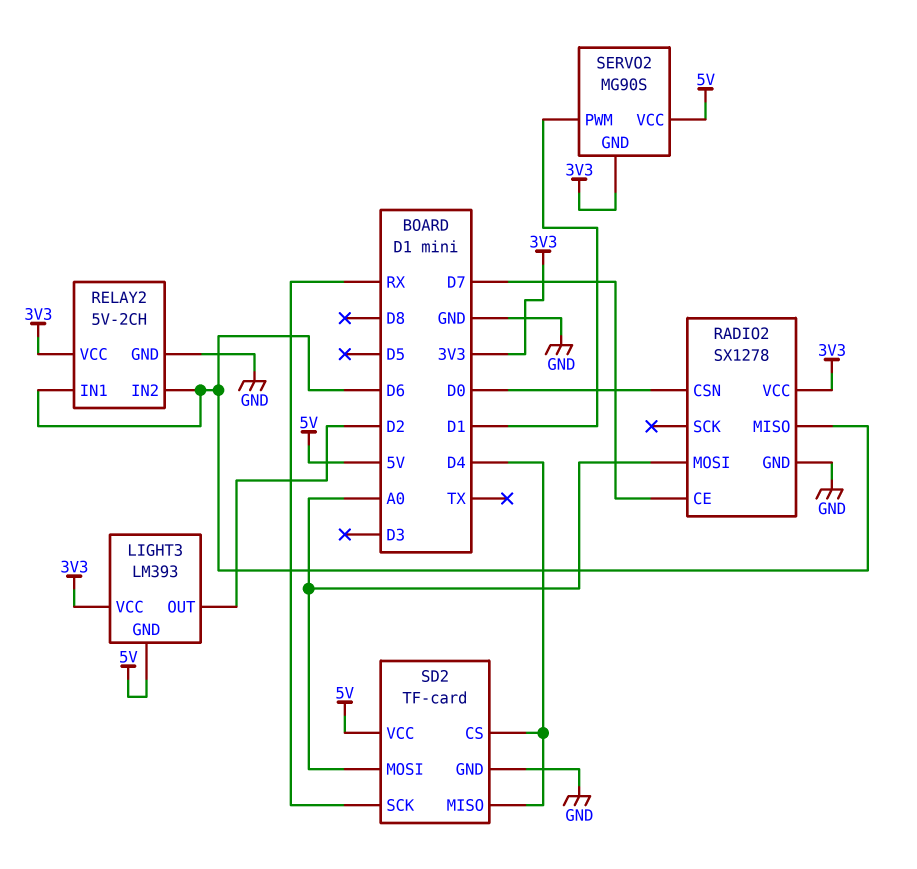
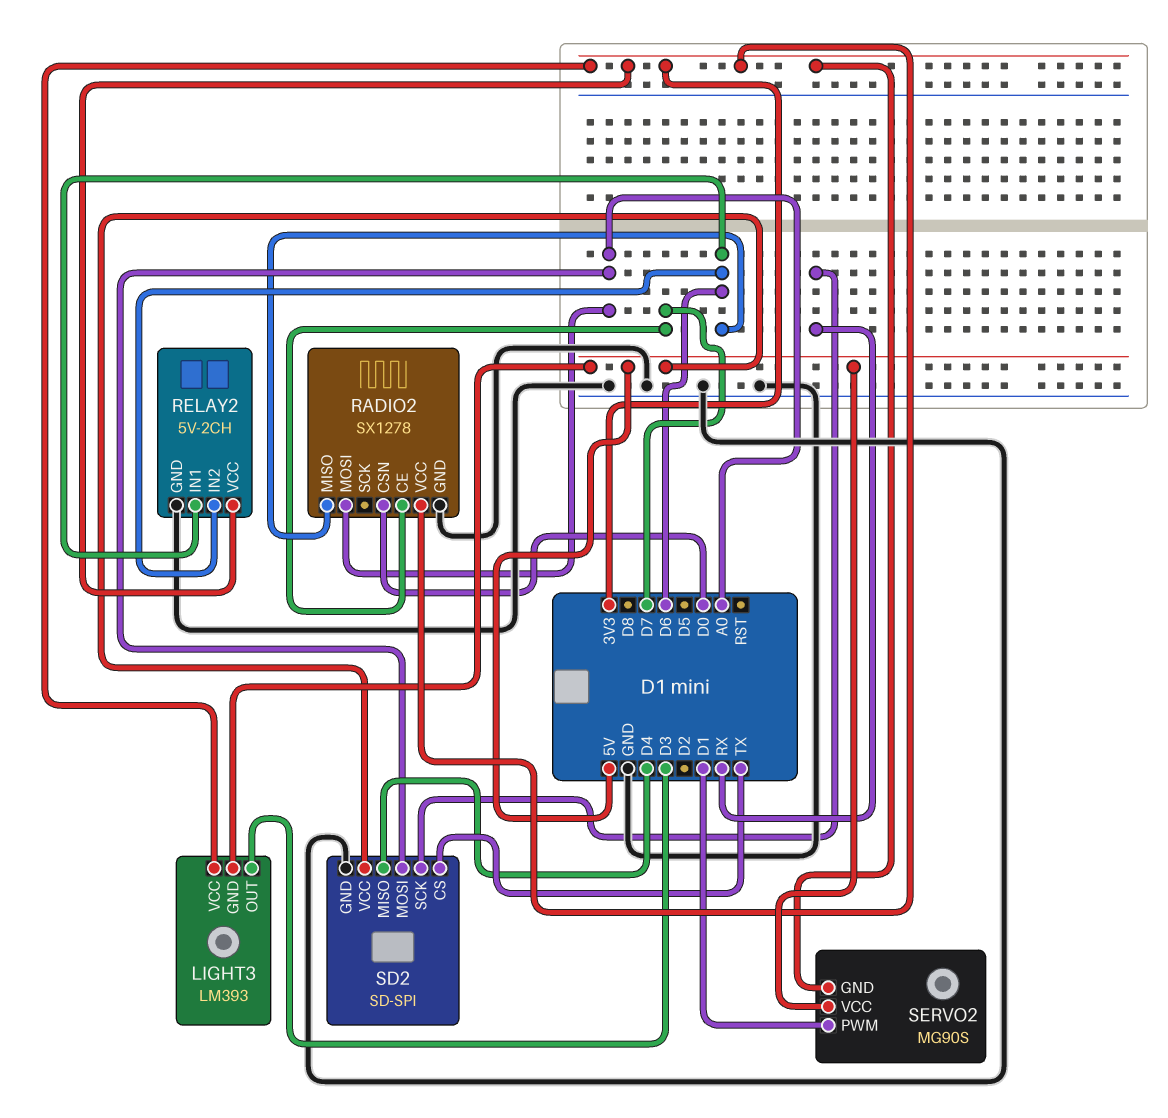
LIGHT3 pin OUT: D2 -> D3
SD2: TF-card -> SD-SPI
SD2 pin CS: D4 -> TX

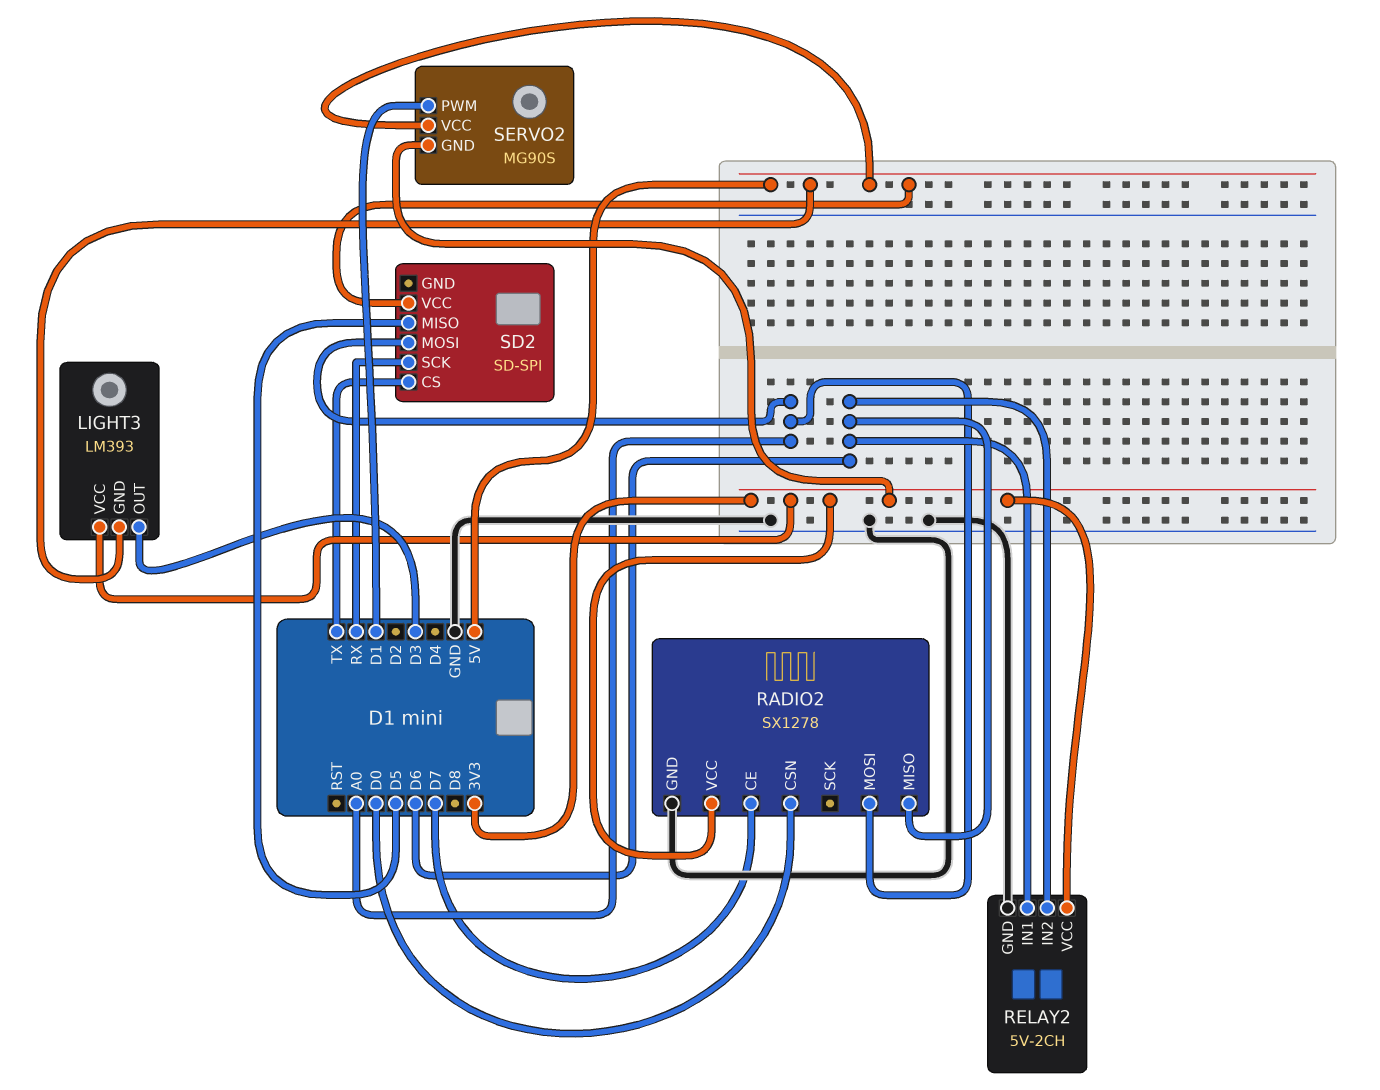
SD2 pin GND: GND -> none
SD2 pin MISO: D4 -> D5

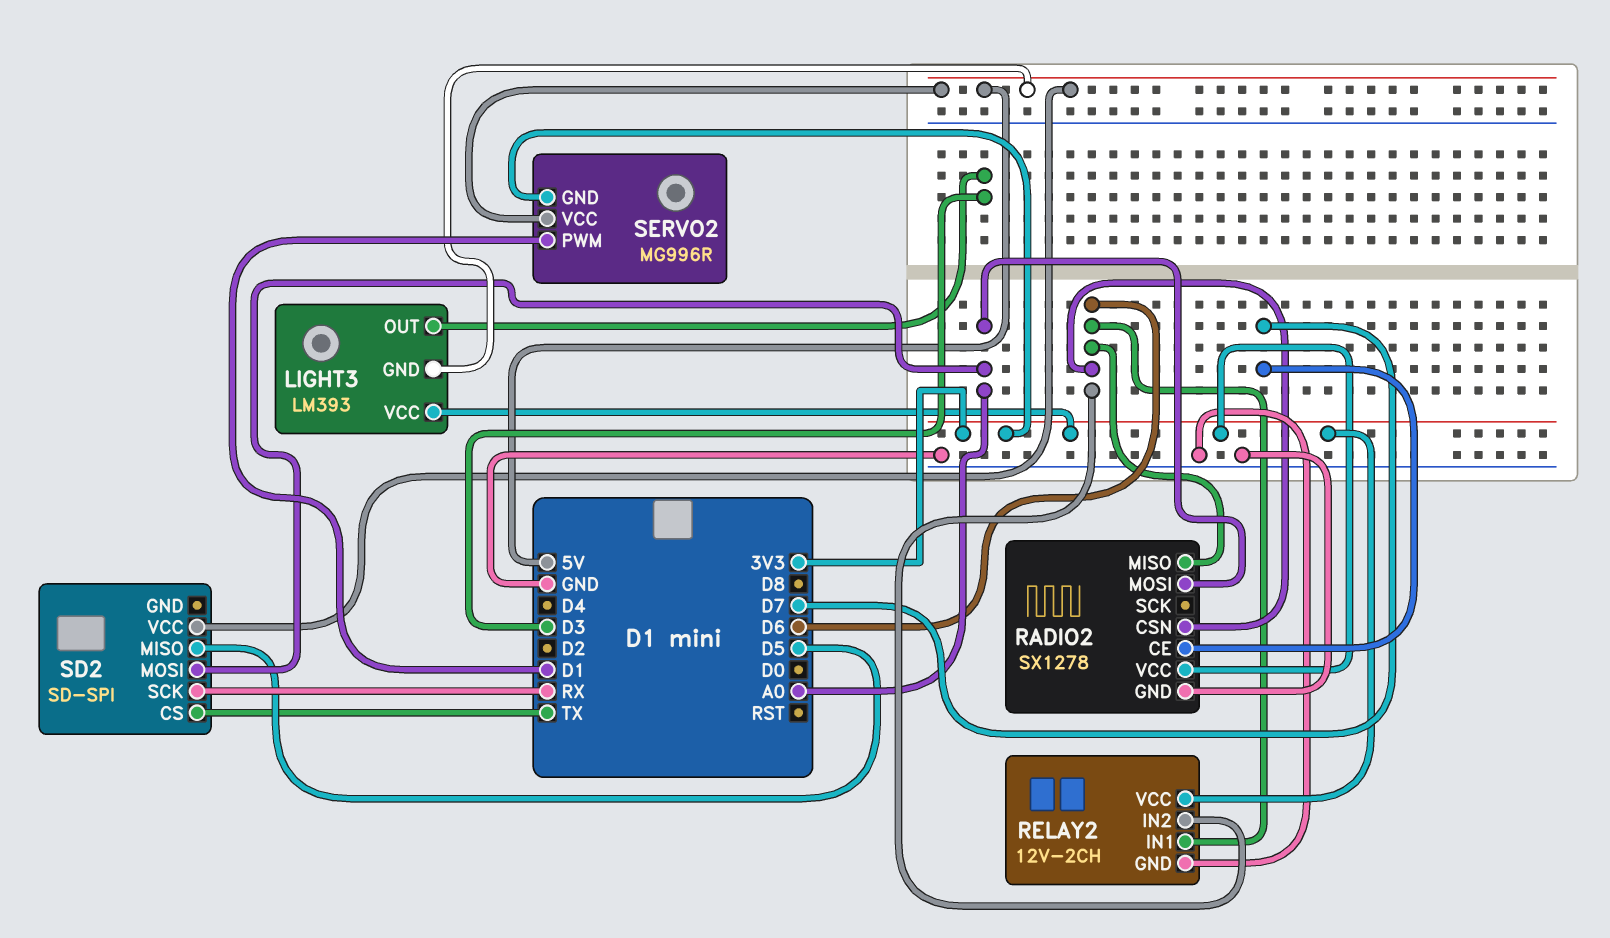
RADIO2 pin CSN: D0 -> D6
RELAY2: 5V-2CH -> 12V-2CH
SERVO2: MG90S -> MG996R

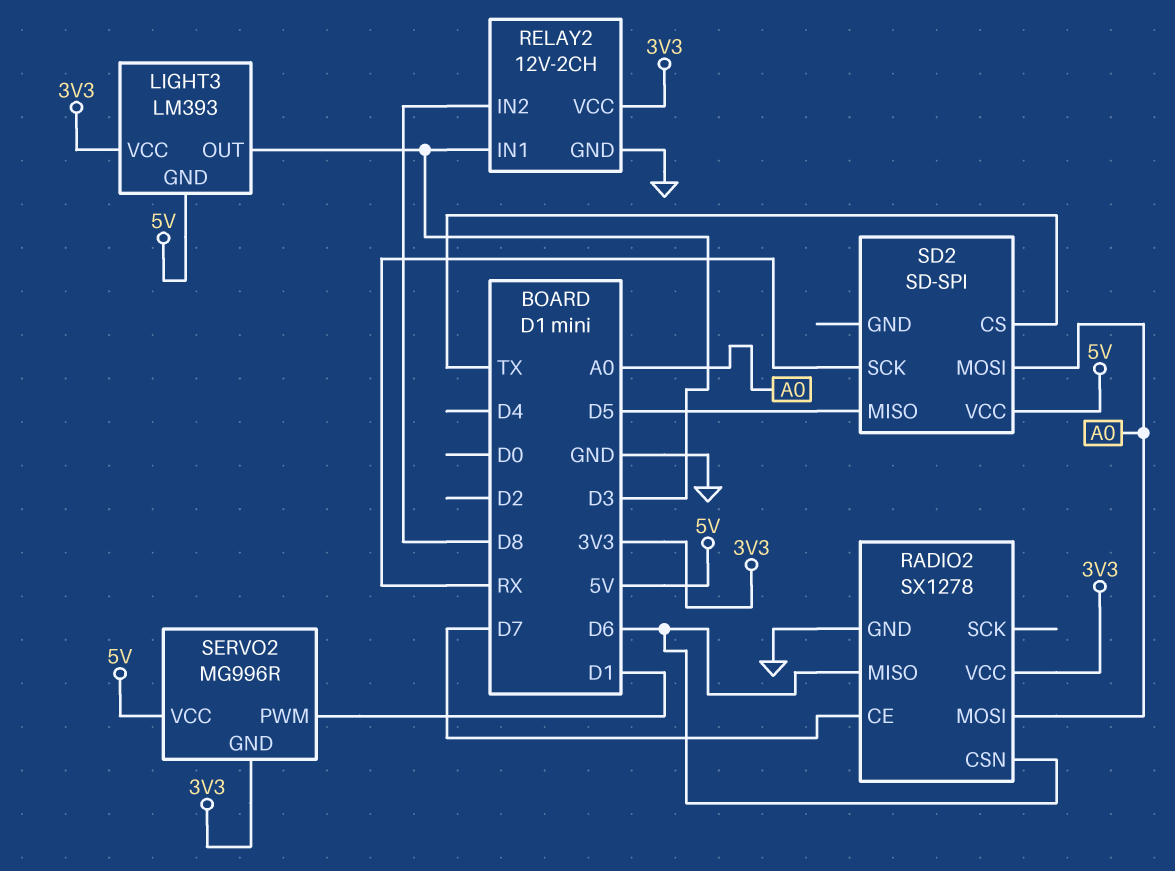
RELAY2 pin IN1: D6 -> D3
RELAY2 pin IN2: D6 -> D8

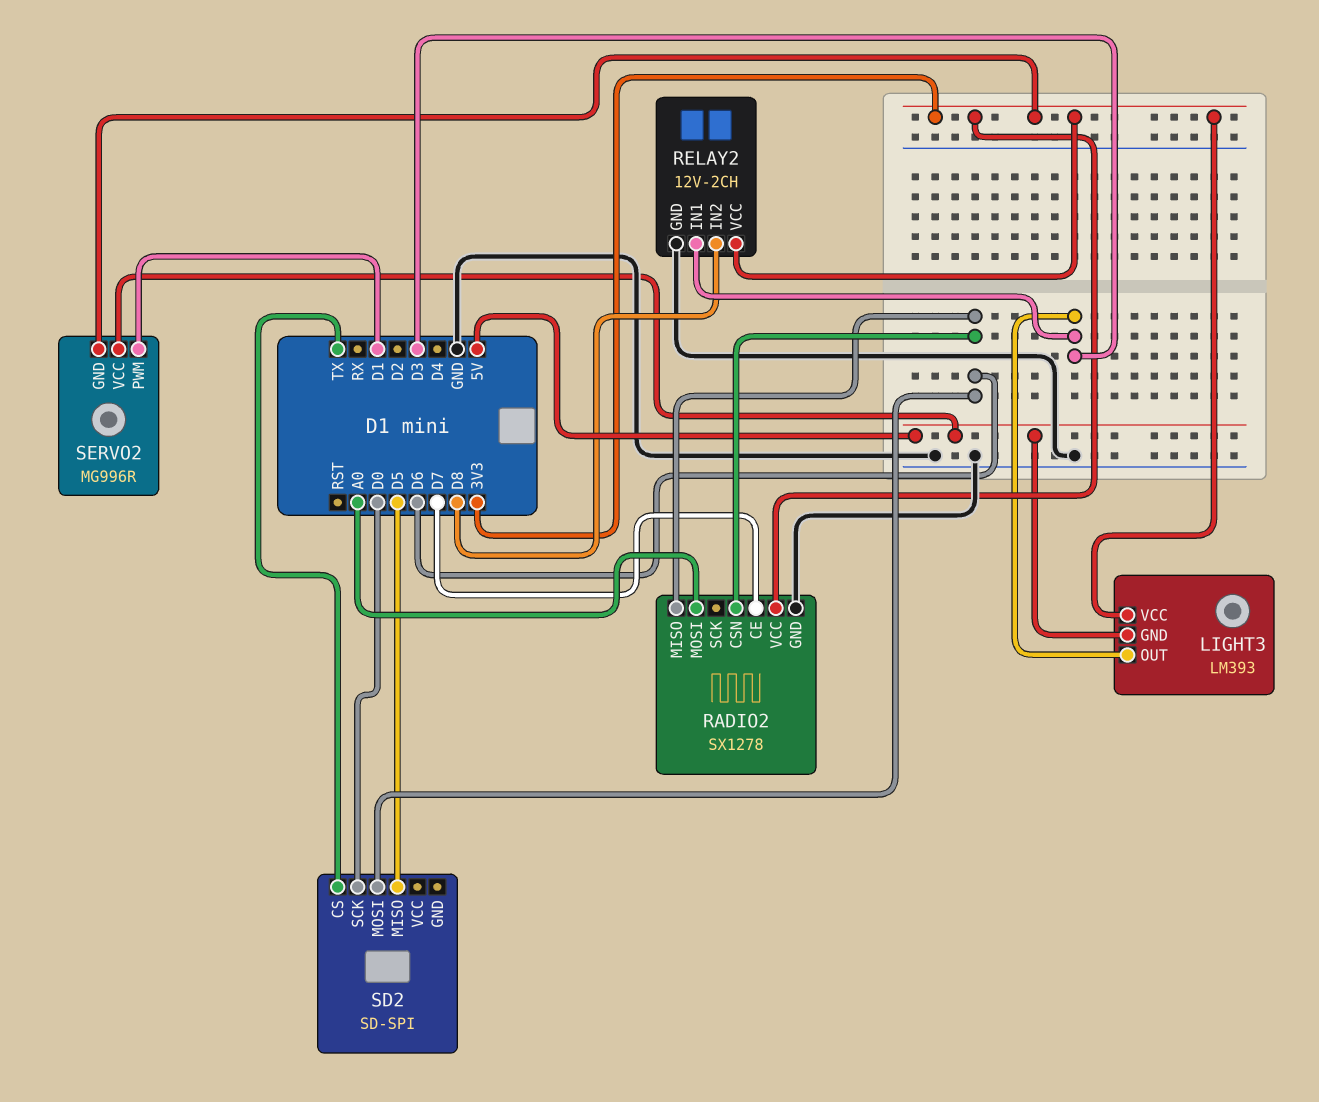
SD2 pin MOSI: A0 -> D6
SD2 pin SCK: RX -> D0
SD2 pin VCC: 5V -> none

